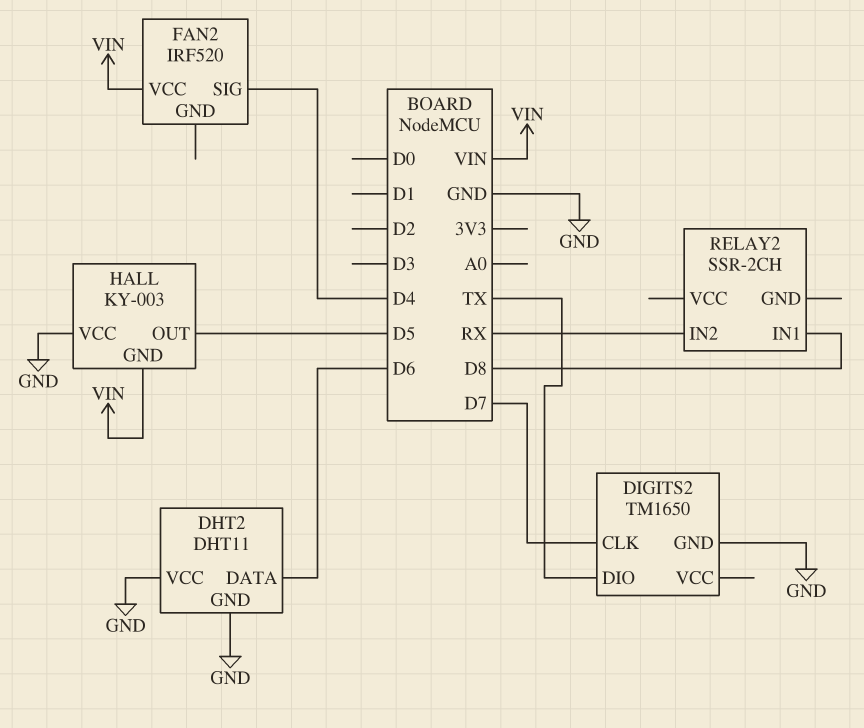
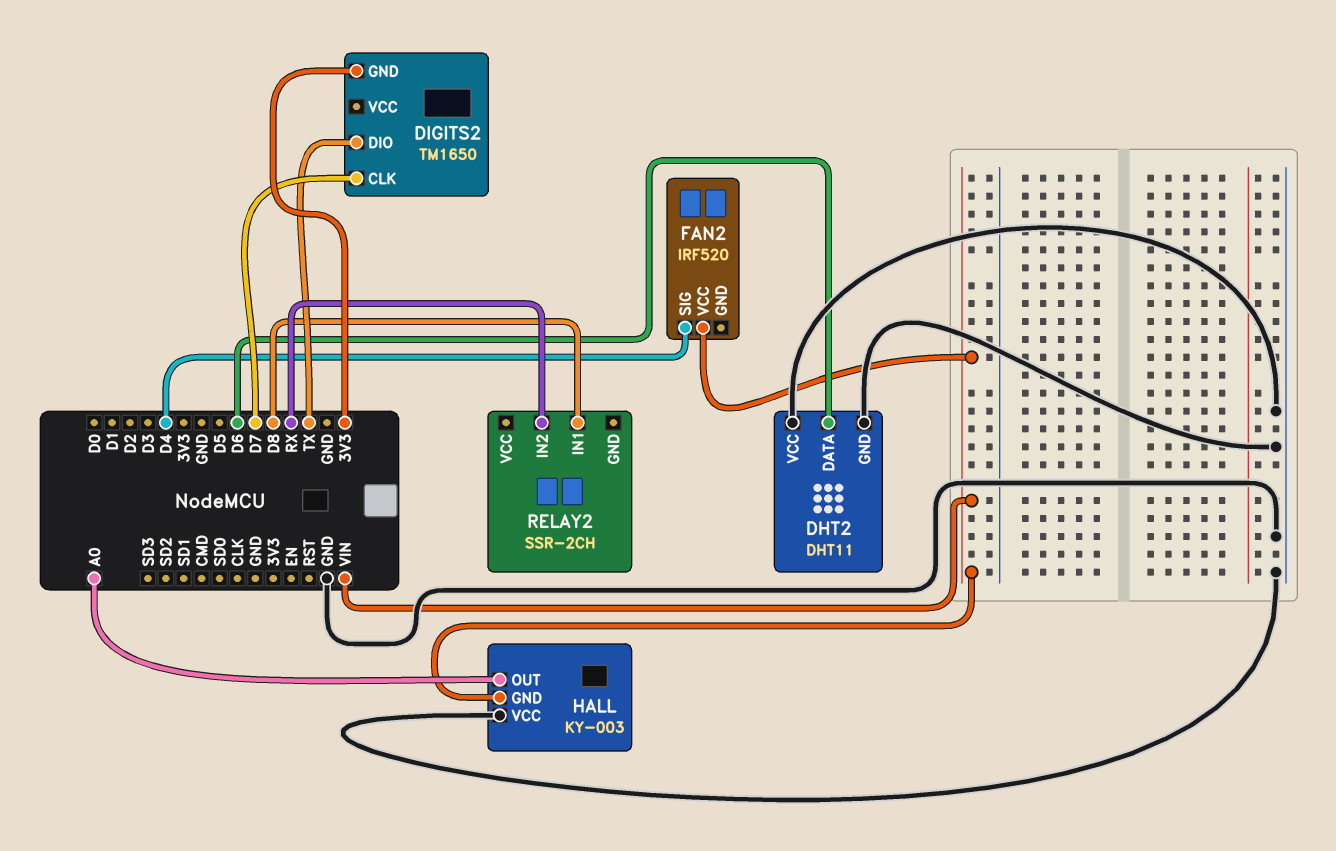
DIGITS2 pin GND: GND -> 3V3
HALL pin OUT: D5 -> A0

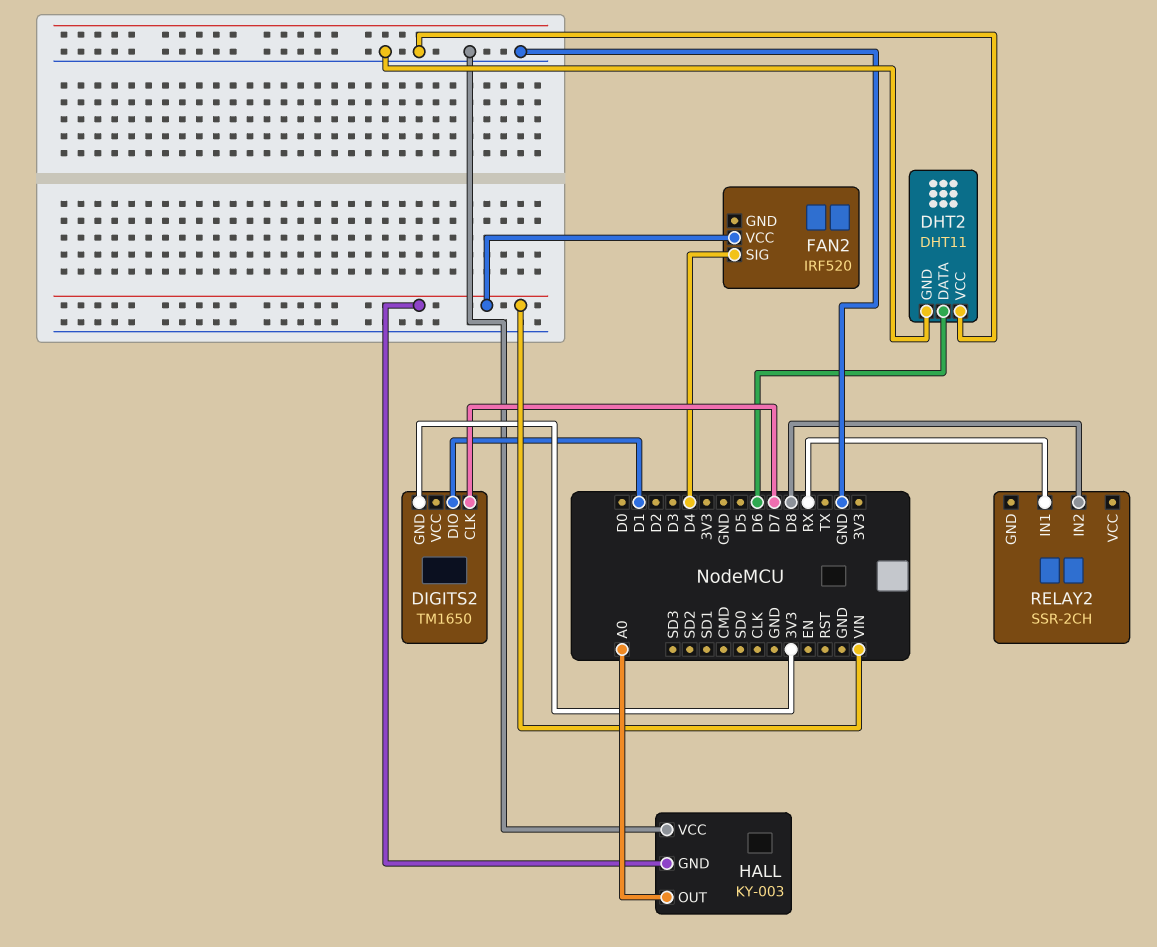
DIGITS2 pin DIO: TX -> D1
RELAY2 pin IN1: D8 -> RX
RELAY2 pin IN2: RX -> D8

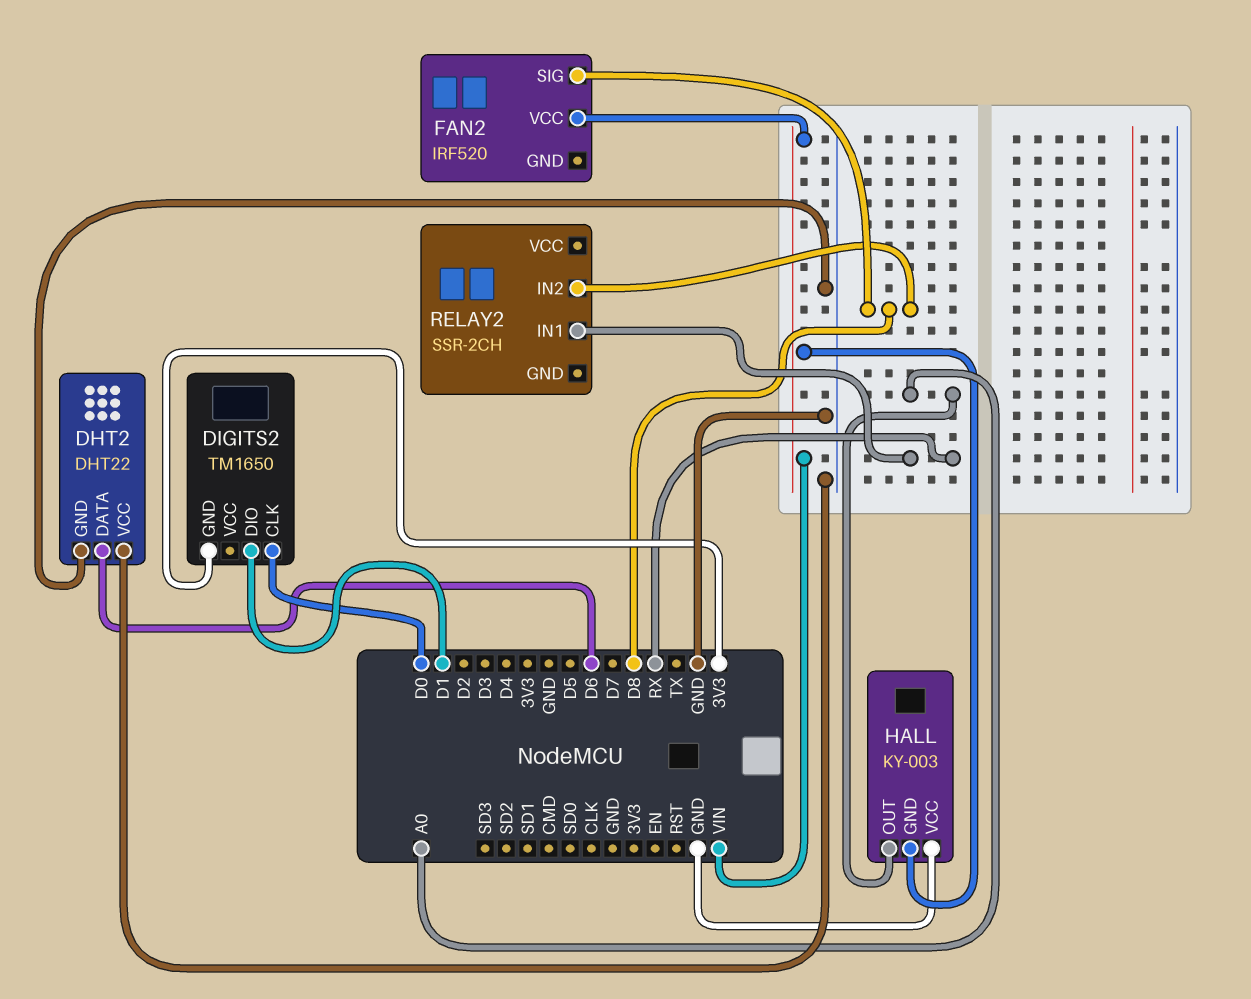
DHT2: DHT11 -> DHT22
DIGITS2 pin CLK: D7 -> D0
FAN2 pin SIG: D4 -> D8

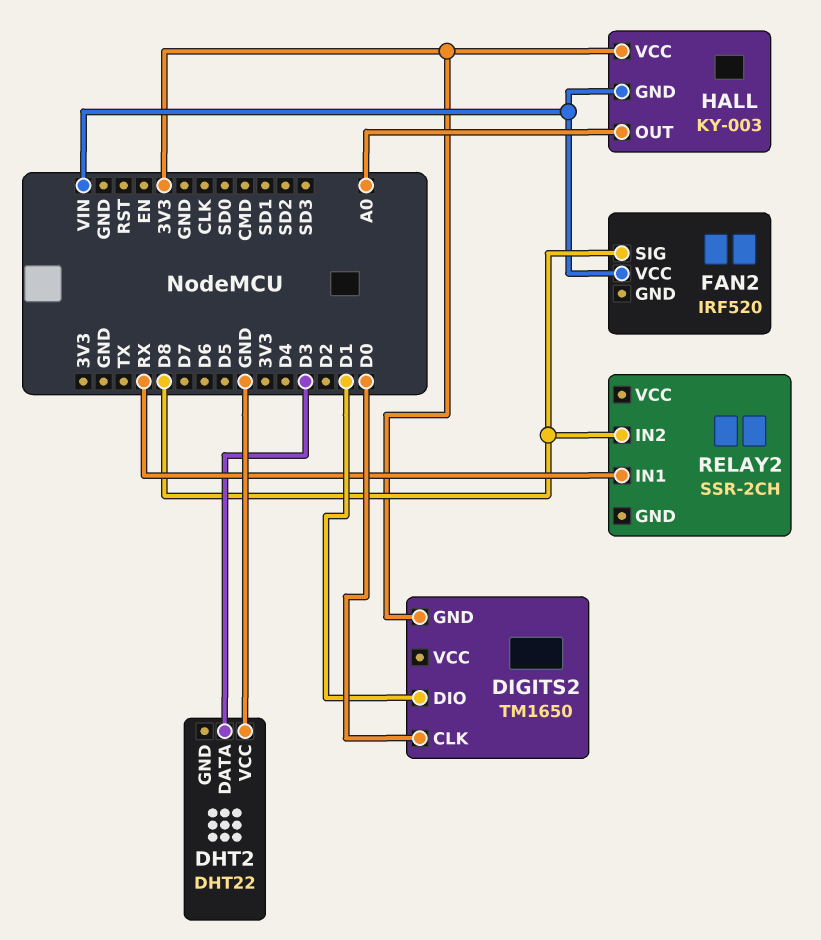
DHT2 pin DATA: D6 -> D3
DHT2 pin GND: GND -> none
HALL pin VCC: GND -> 3V3

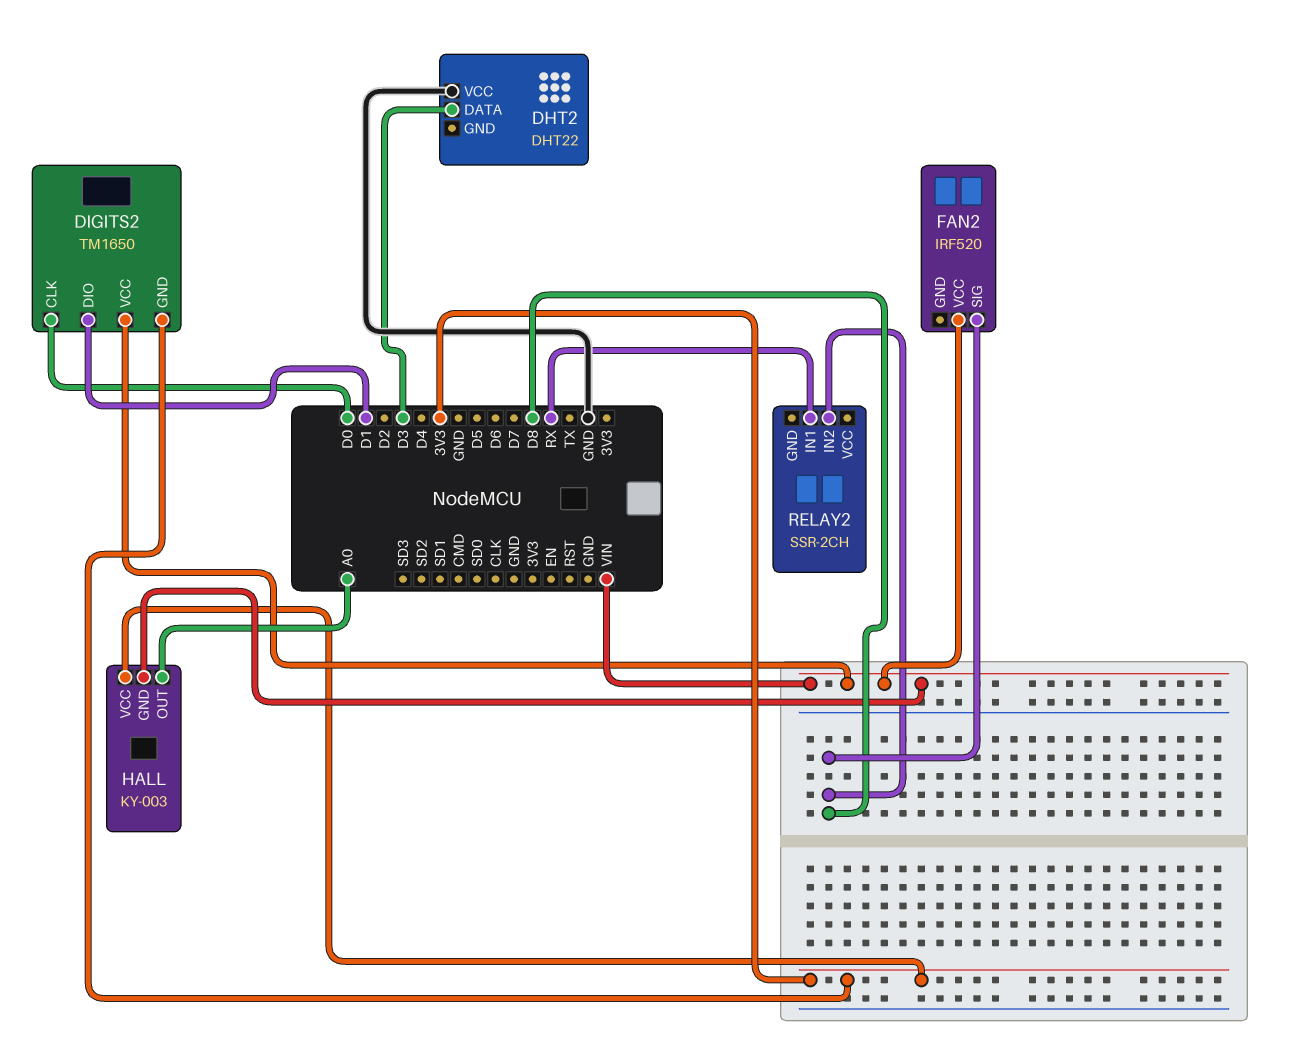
DIGITS2 pin VCC: none -> VIN

